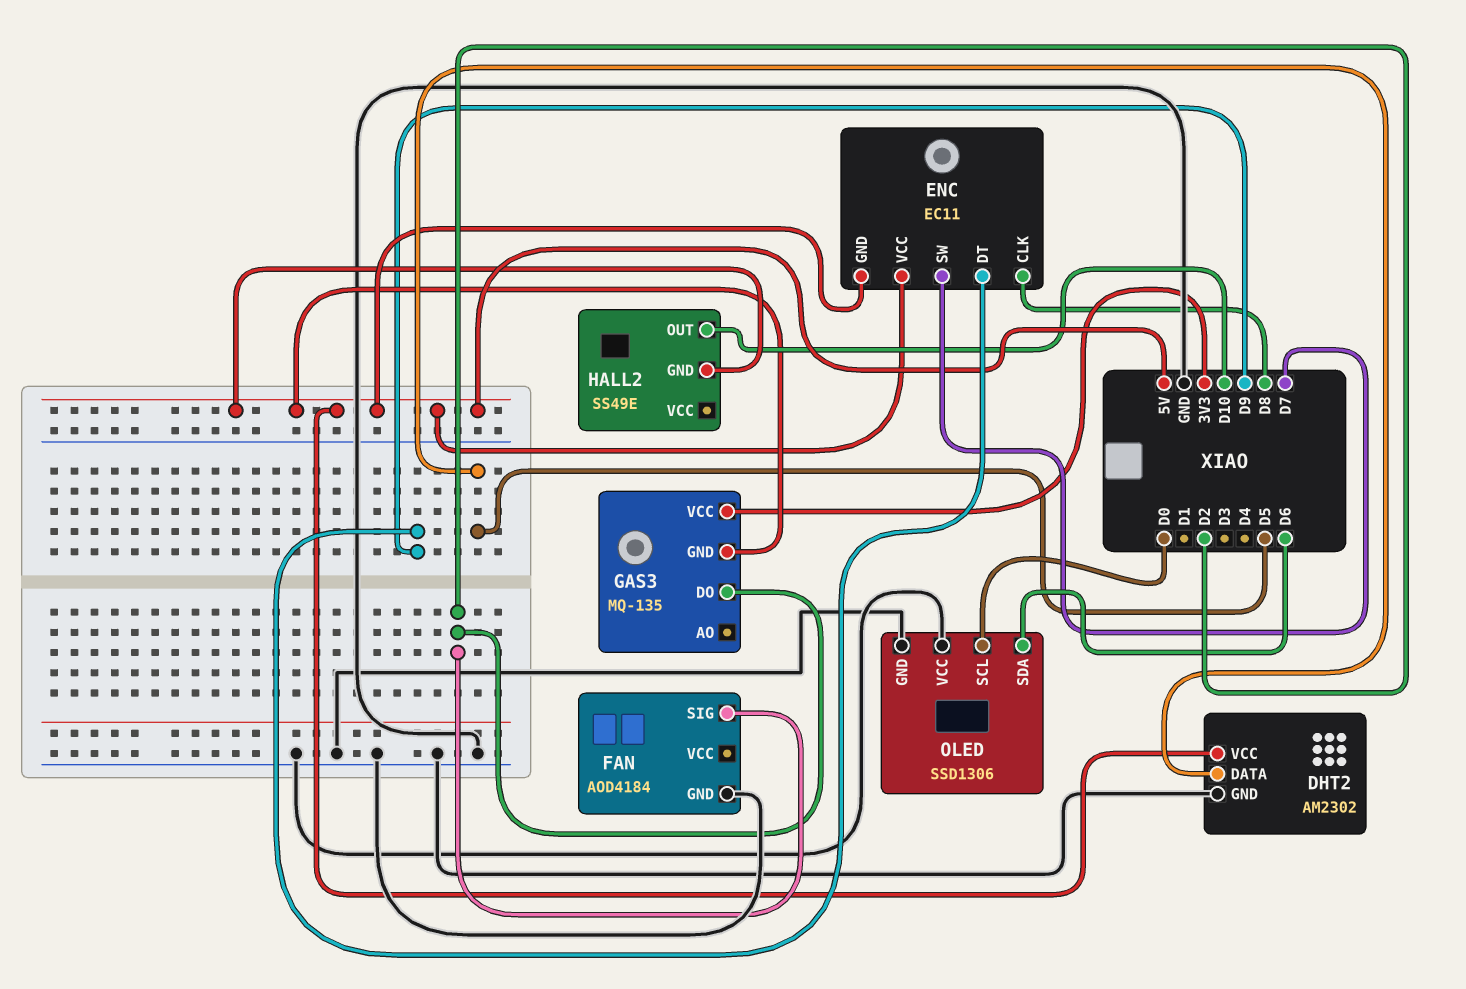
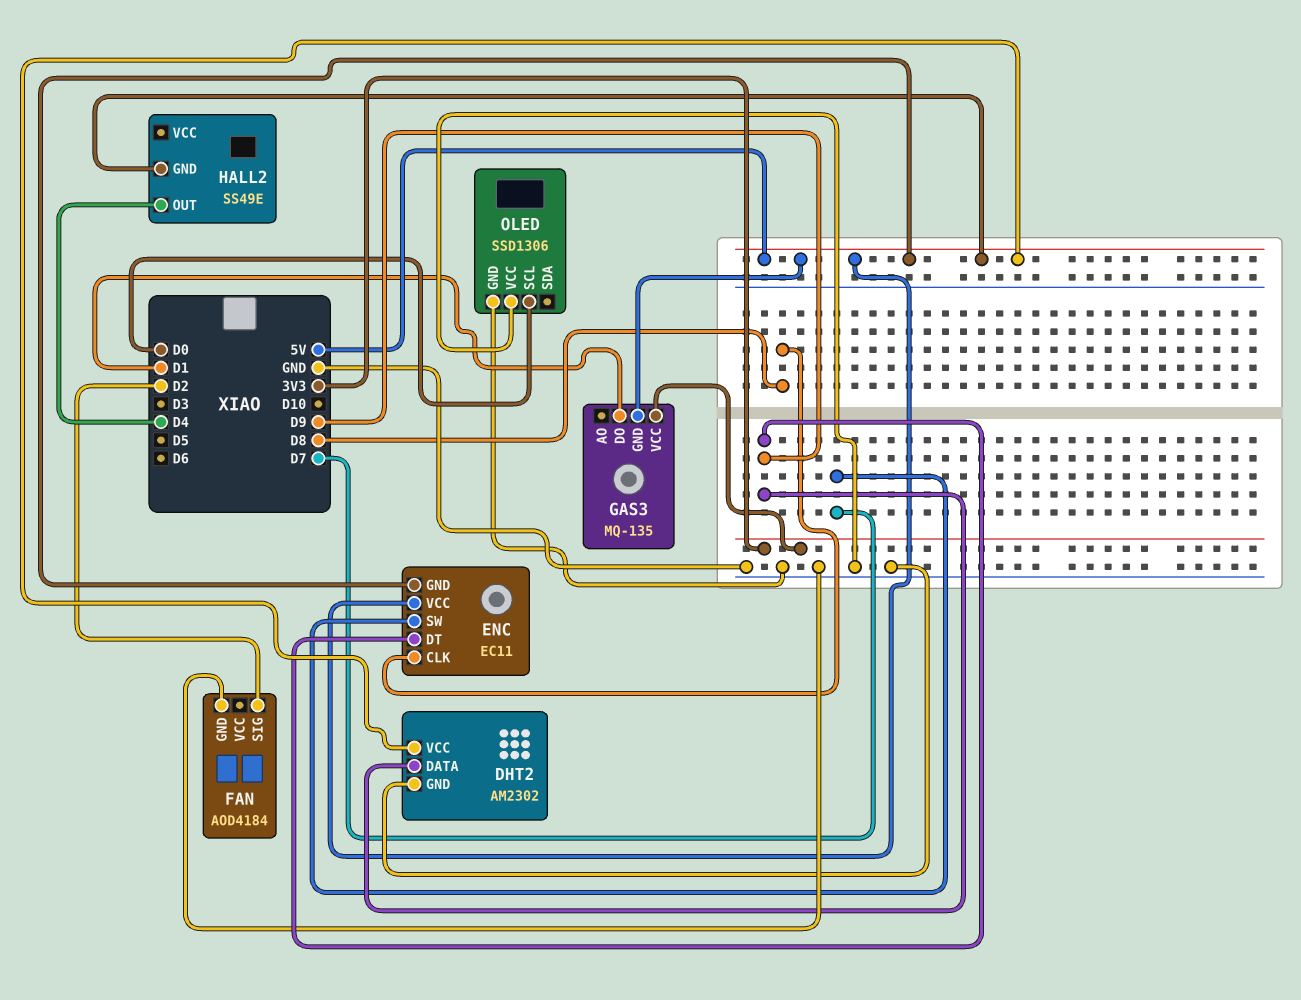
DHT2 pin DATA: D5 -> D9
GAS3 pin DO: D2 -> D1
HALL2 pin OUT: D10 -> D4
OLED pin SDA: D6 -> none

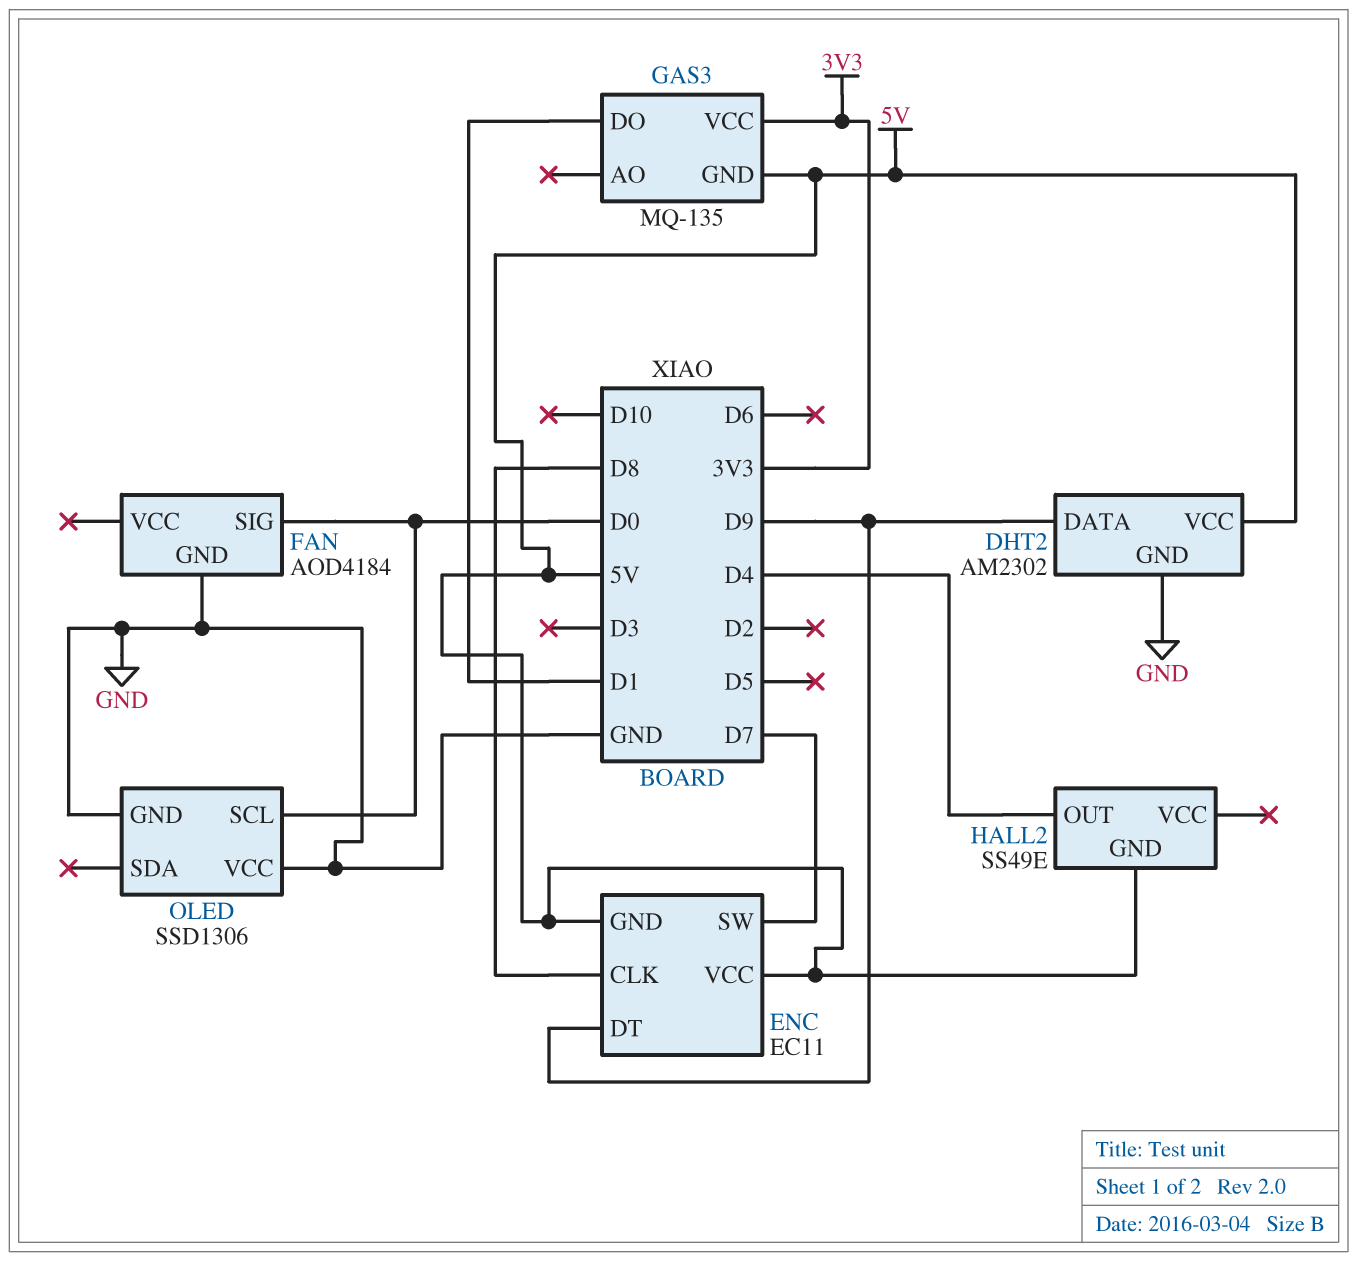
FAN pin SIG: D2 -> D0

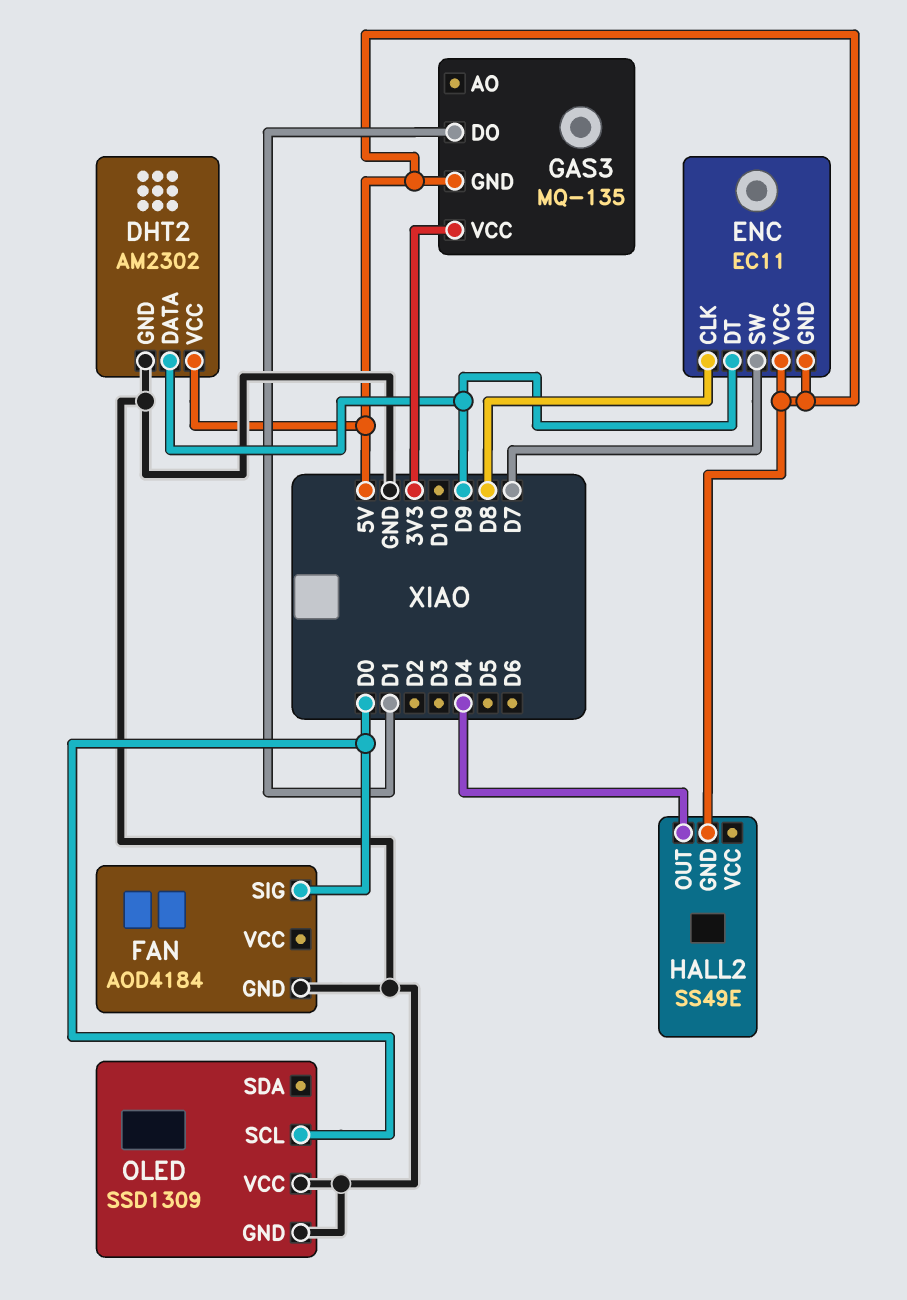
OLED: SSD1306 -> SSD1309

